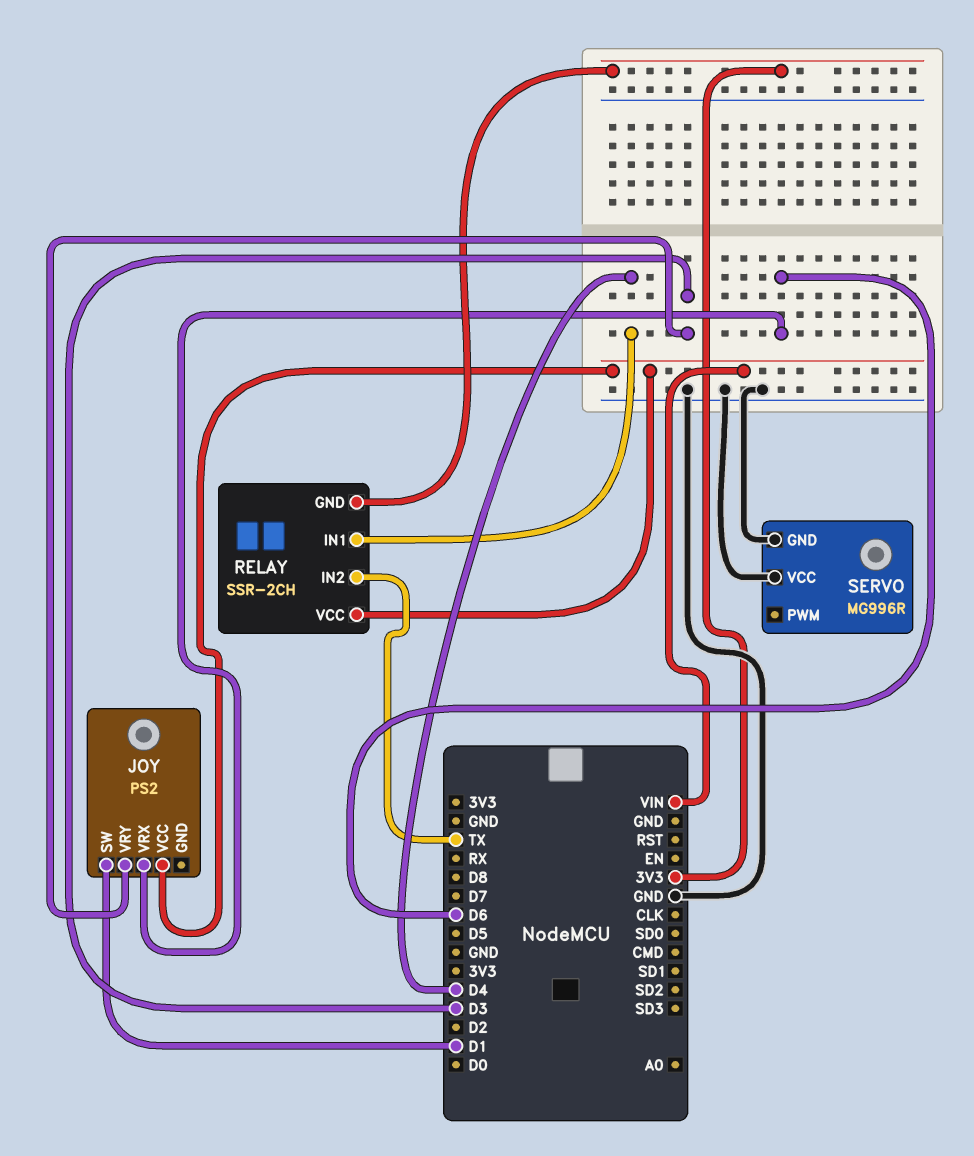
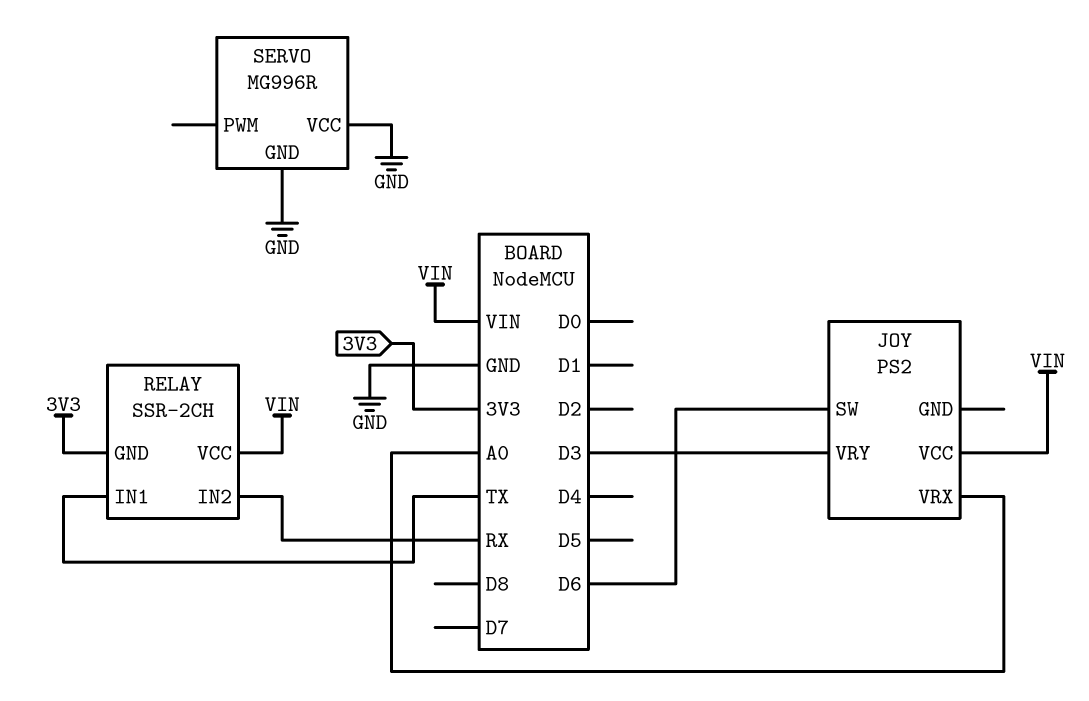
JOY pin SW: D1 -> D6
JOY pin VRX: D6 -> A0
RELAY pin IN1: D4 -> TX
RELAY pin IN2: TX -> RX

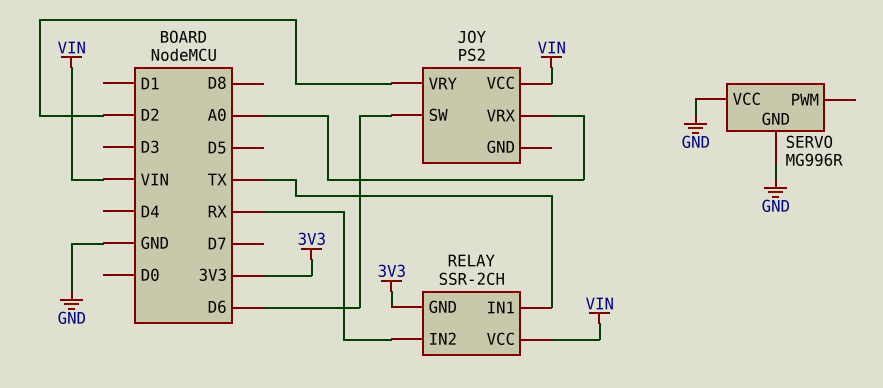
JOY pin VRY: D3 -> D2

